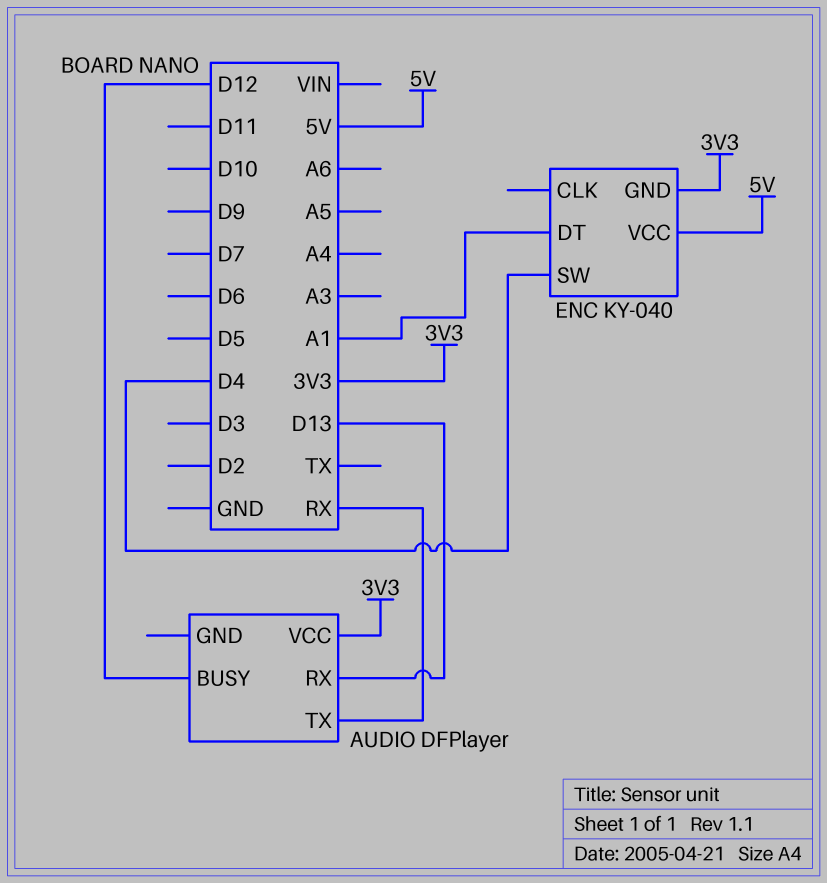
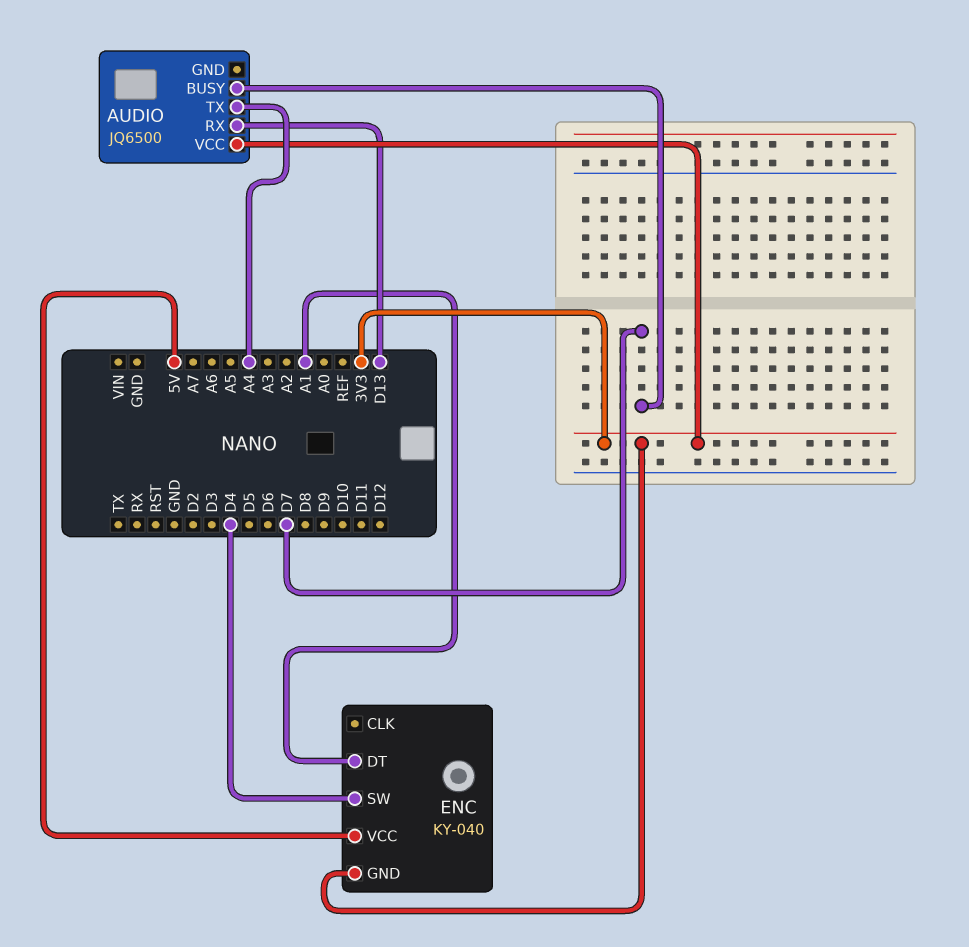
AUDIO: DFPlayer -> JQ6500
AUDIO pin BUSY: D12 -> D7
AUDIO pin TX: RX -> A4

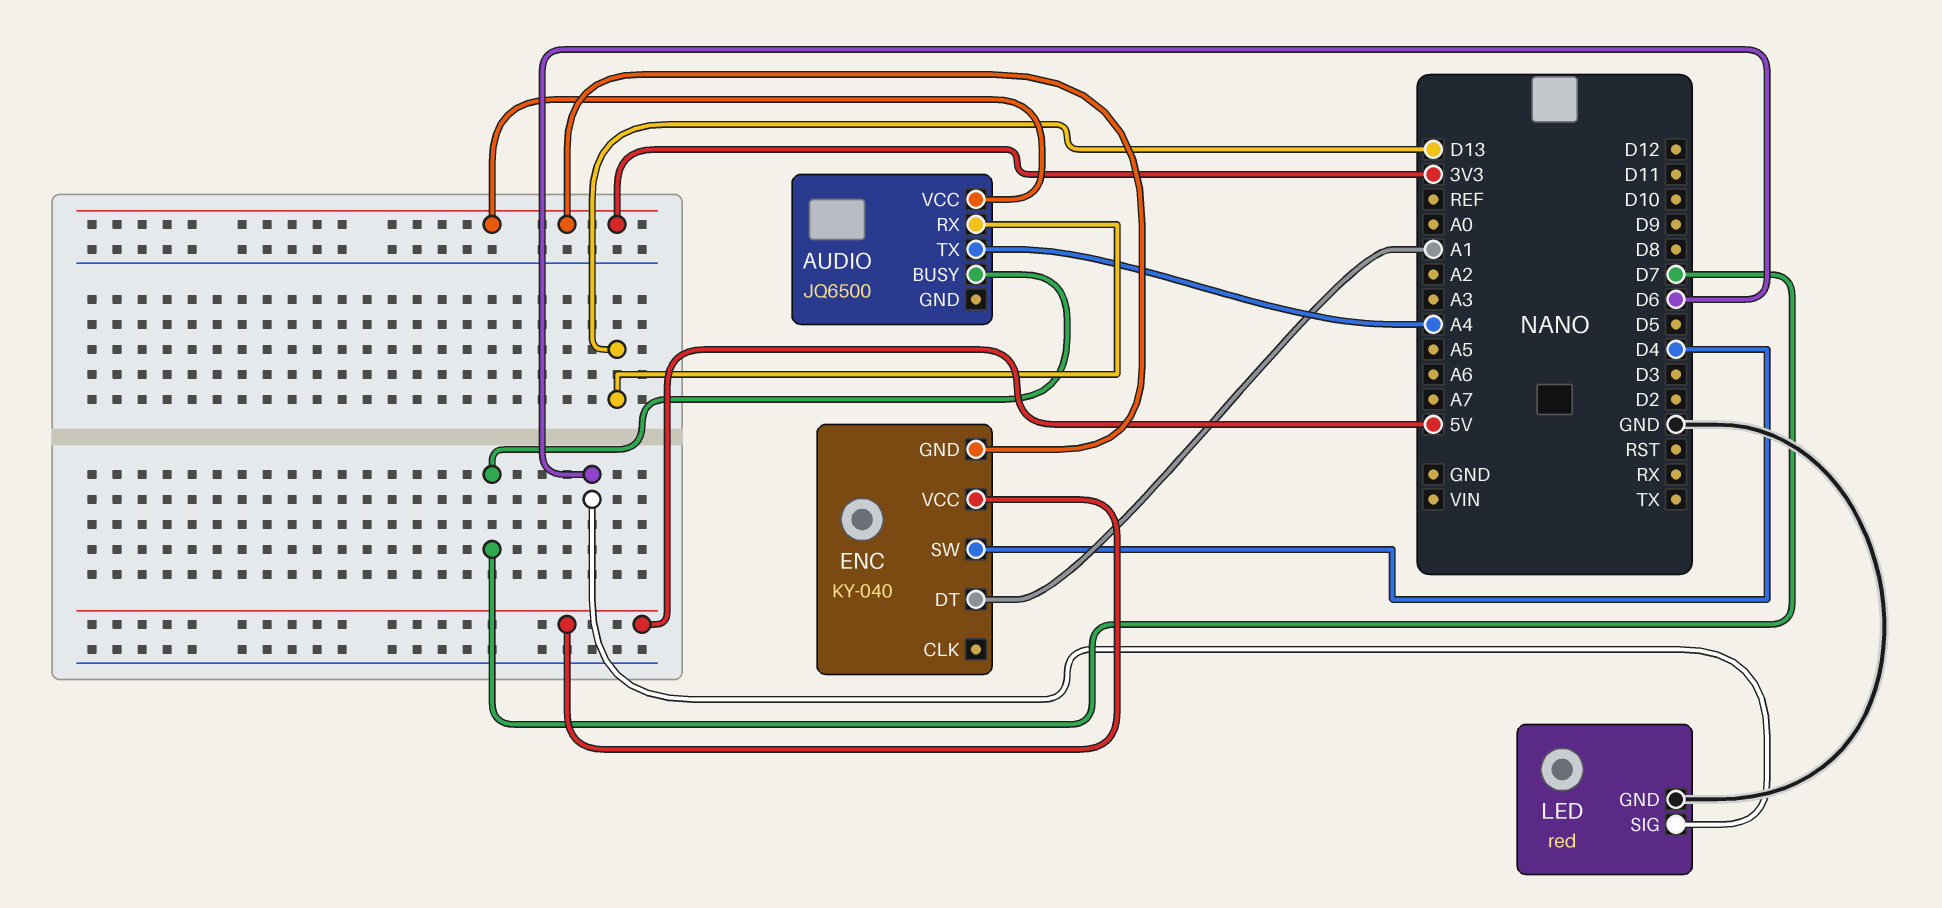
LED: none -> red
LED pin GND: none -> GND
LED pin SIG: none -> D6

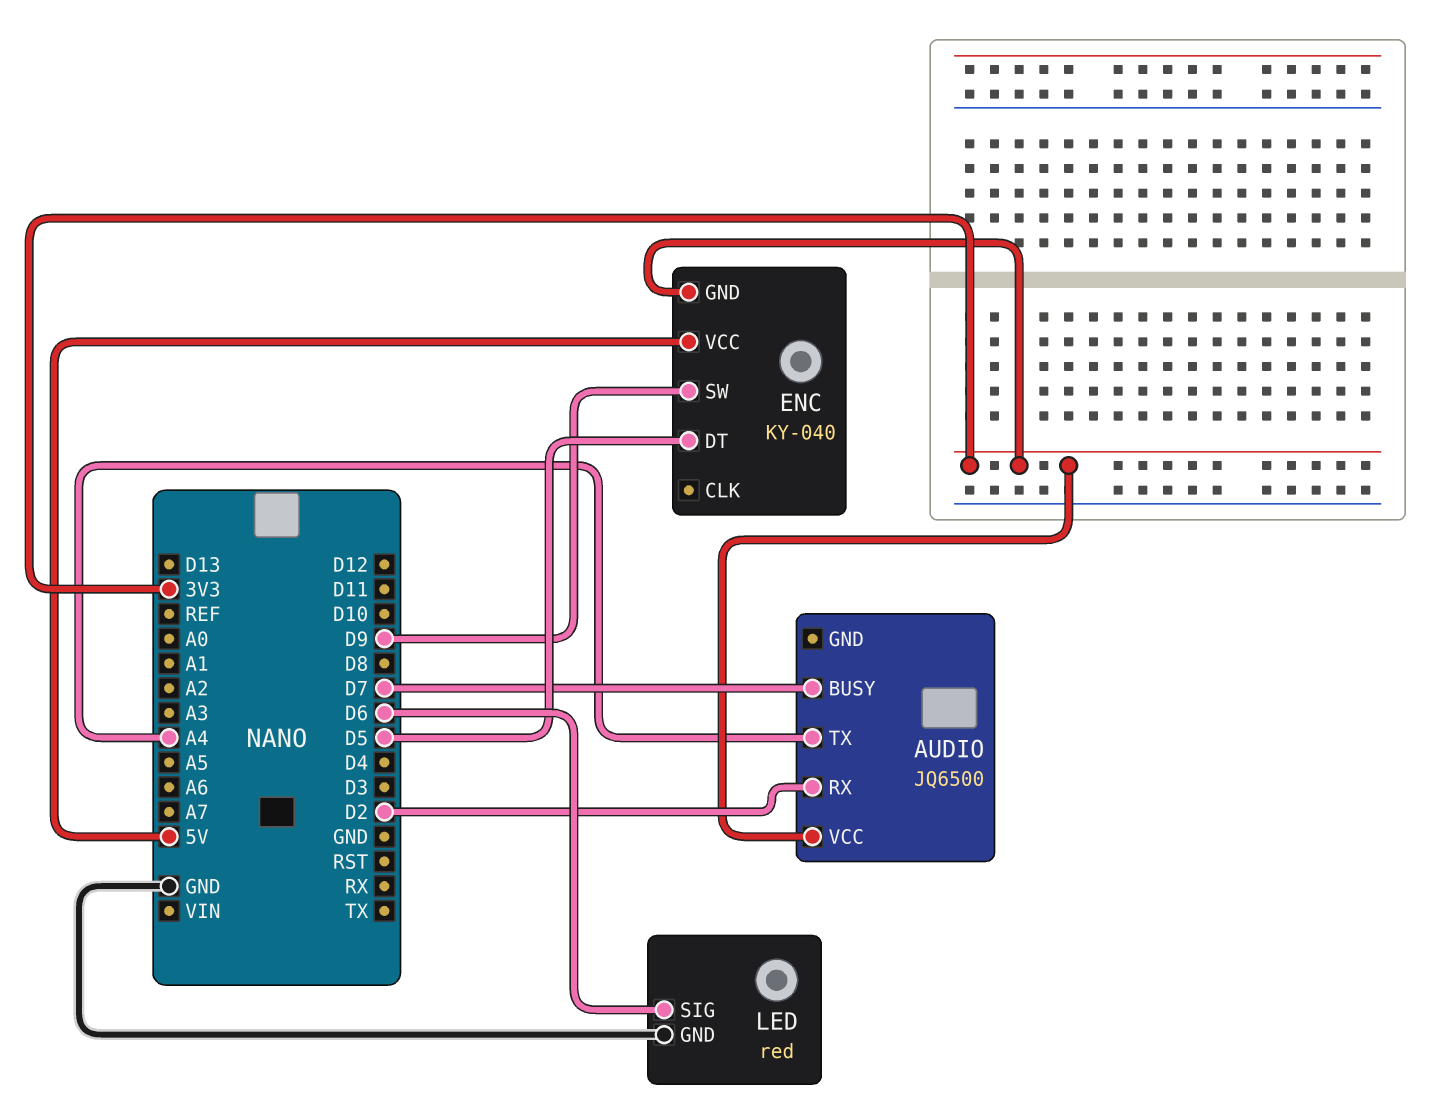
AUDIO pin RX: D13 -> D2
ENC pin DT: A1 -> D5
ENC pin SW: D4 -> D9

